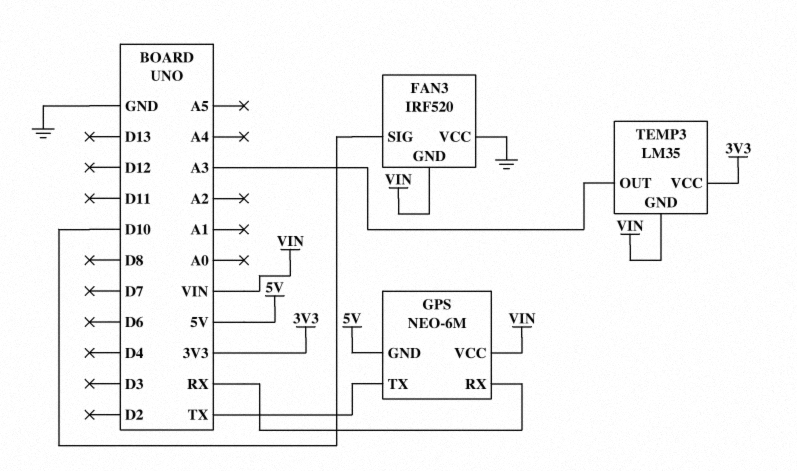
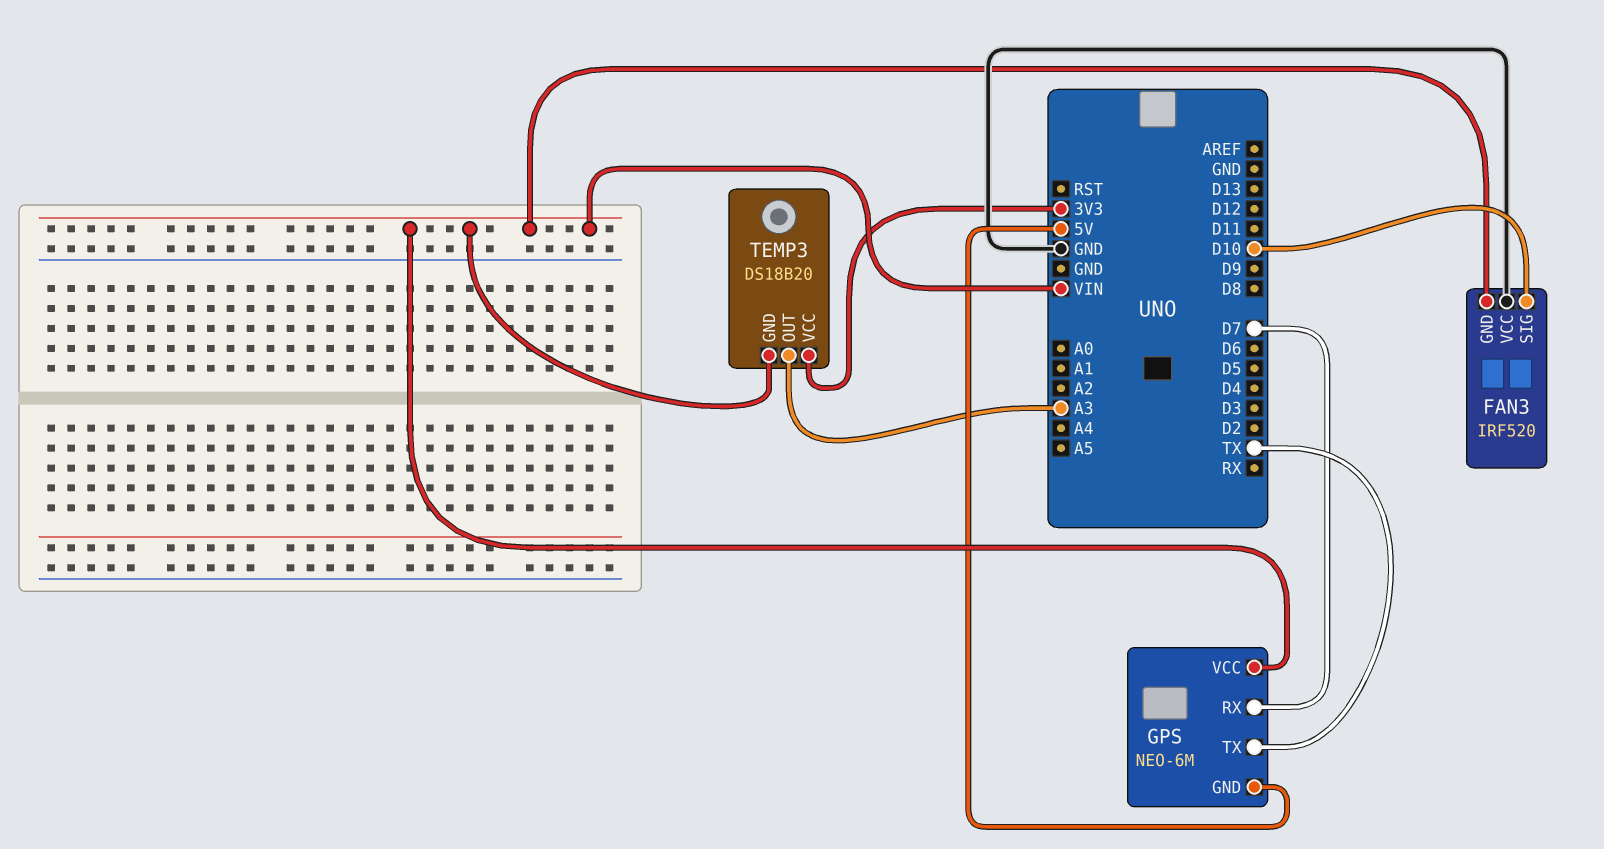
GPS pin RX: RX -> D7
TEMP3: LM35 -> DS18B20

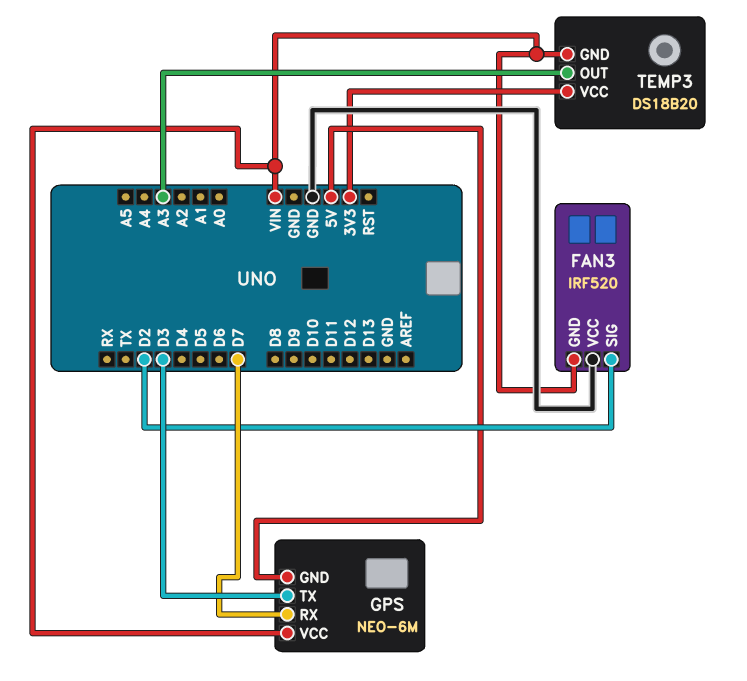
FAN3 pin SIG: D10 -> D2
GPS pin TX: TX -> D3

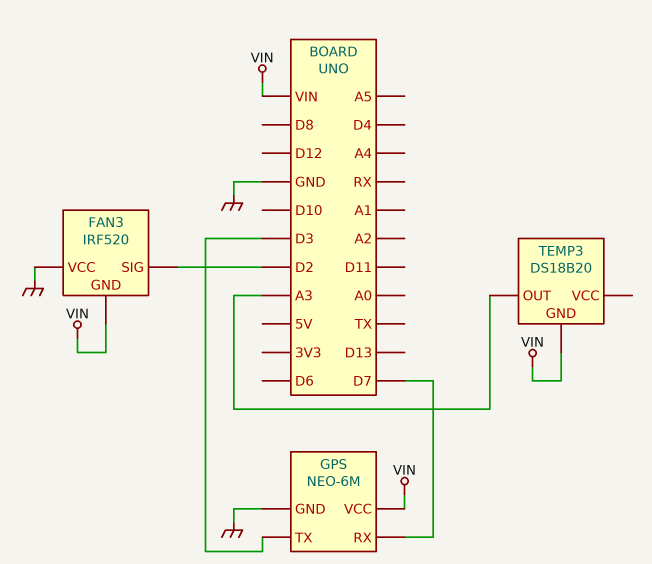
GPS pin GND: 5V -> GND
TEMP3 pin VCC: 3V3 -> none

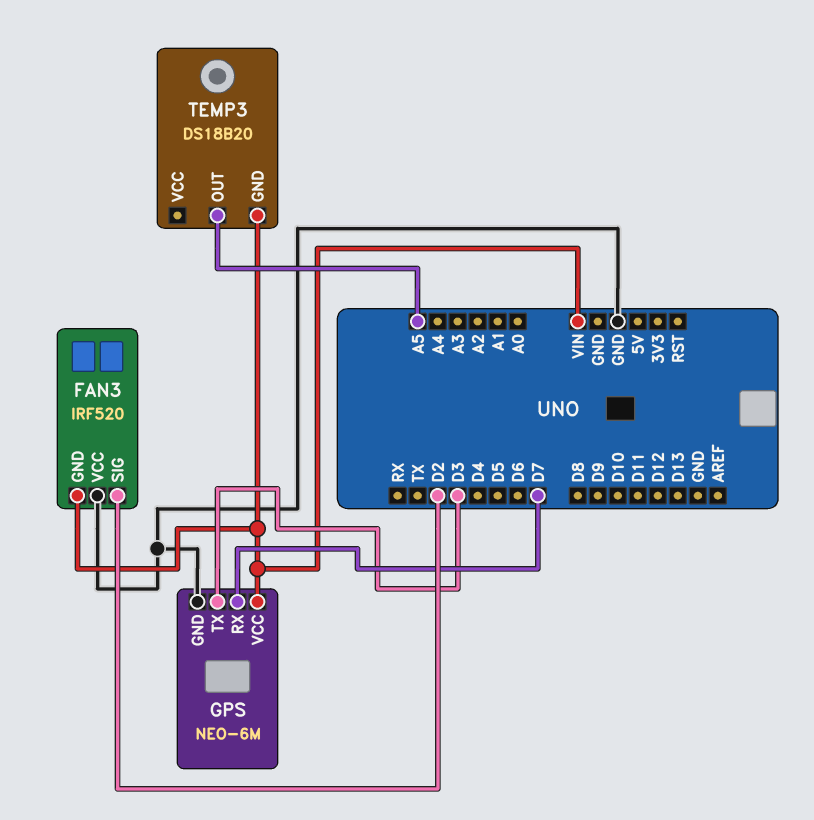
TEMP3 pin OUT: A3 -> A5

